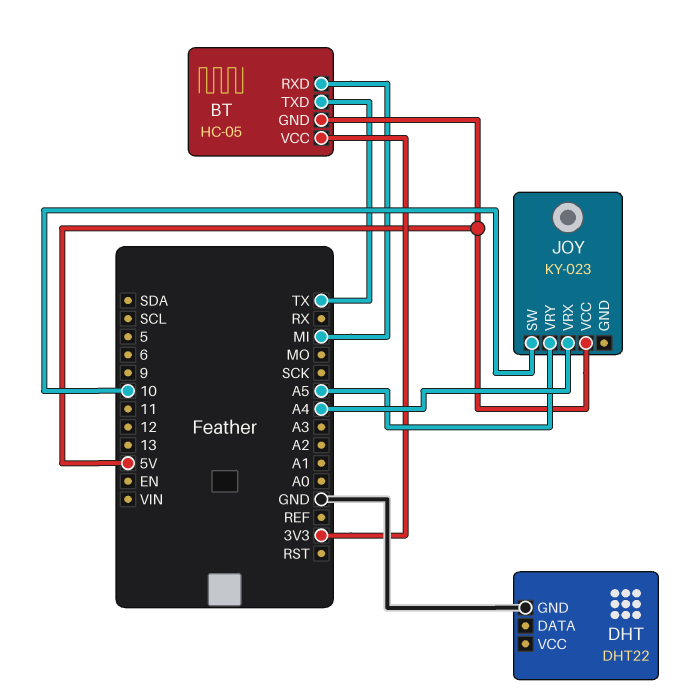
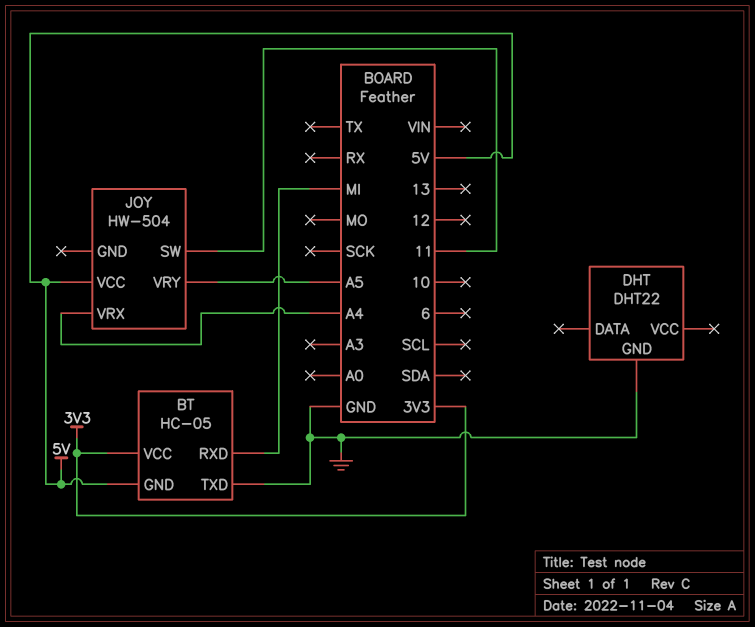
BT pin TXD: TX -> GND
JOY: KY-023 -> HW-504
JOY pin SW: 10 -> 11

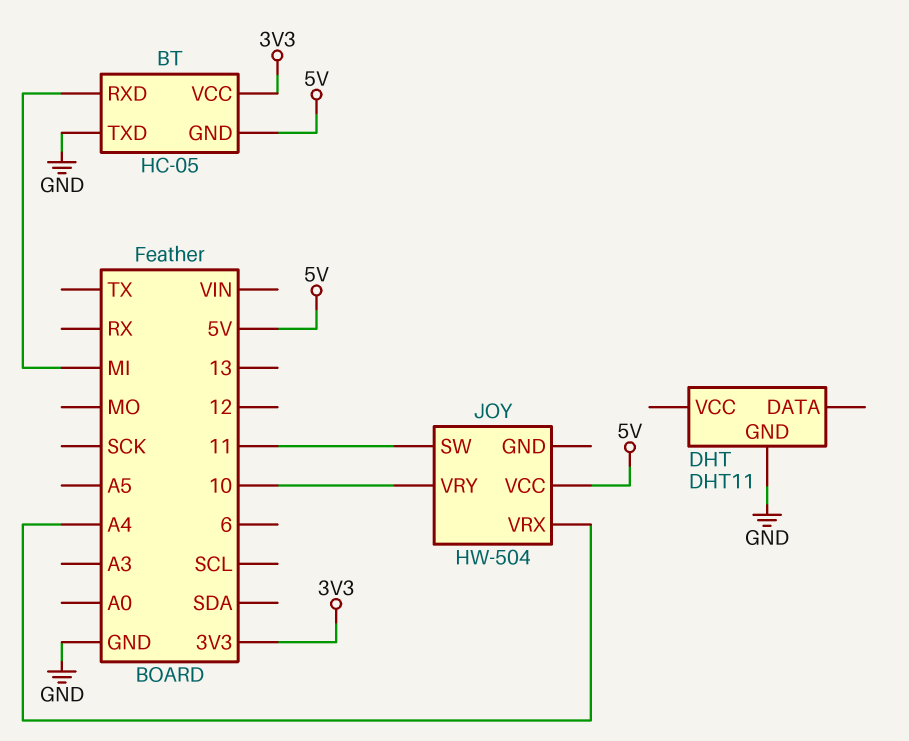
DHT: DHT22 -> DHT11
JOY pin VRY: A5 -> 10

